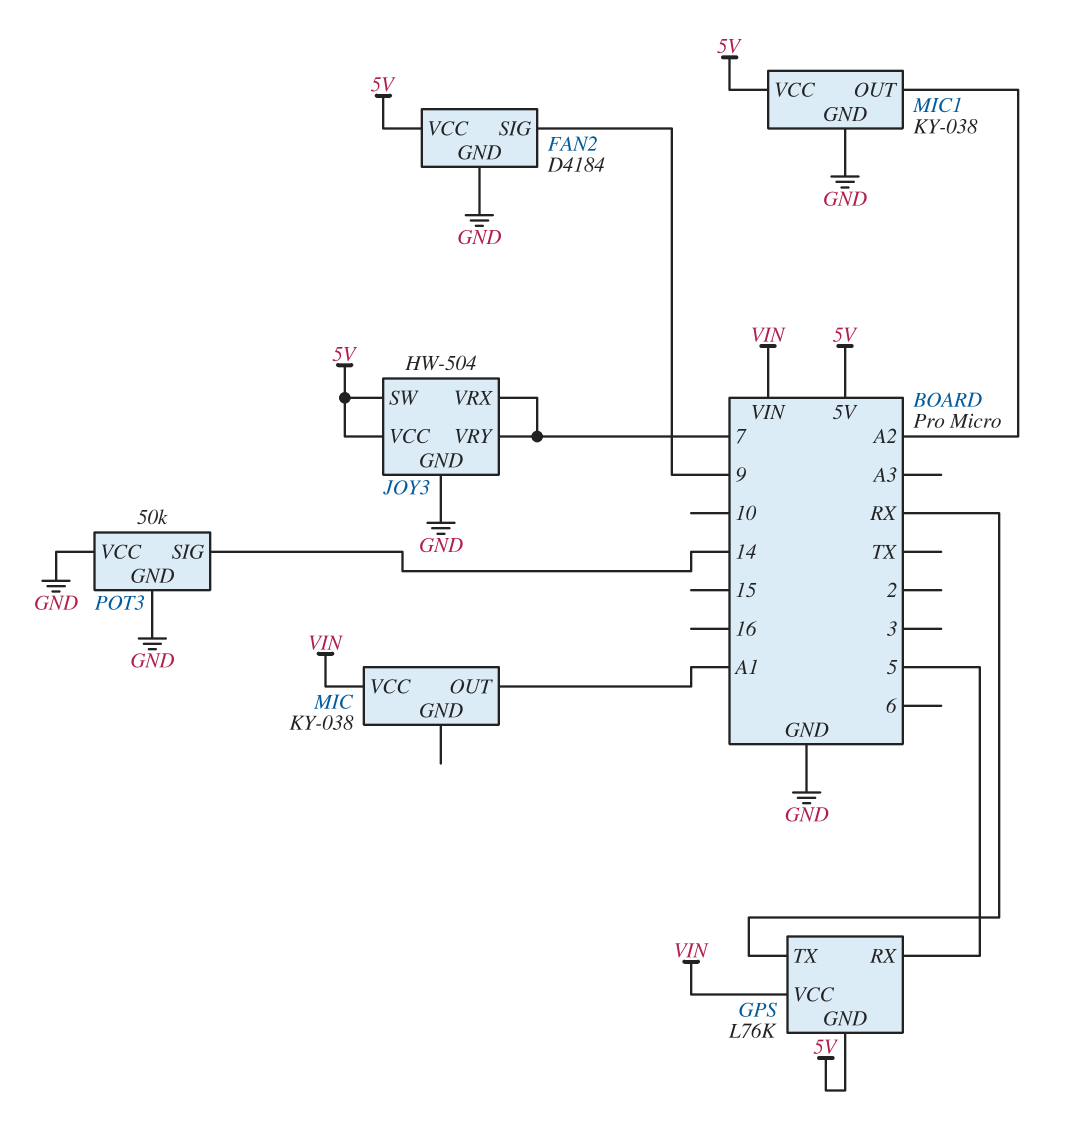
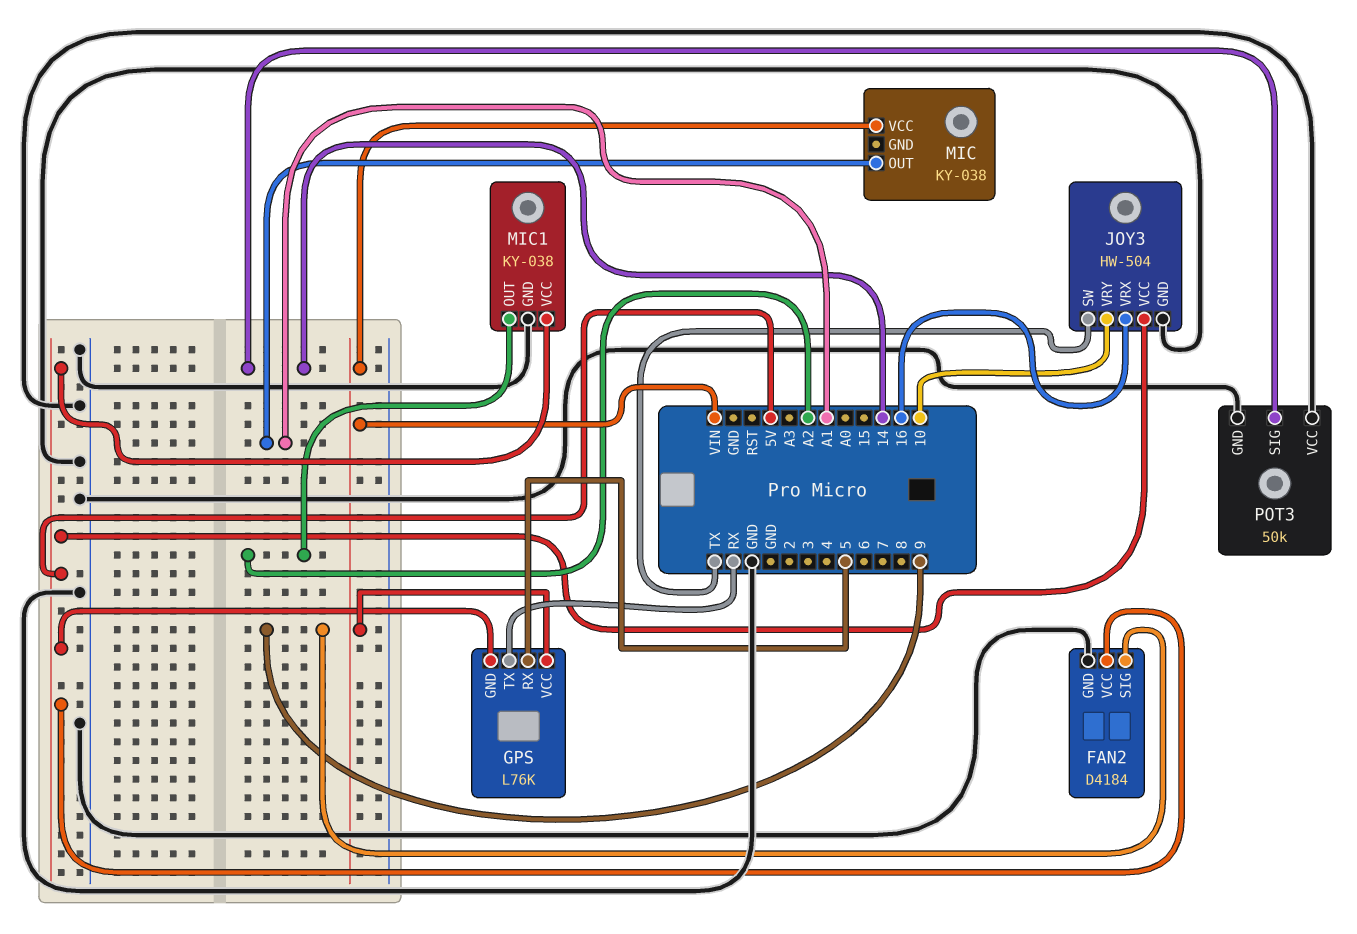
JOY3 pin SW: 5V -> TX
JOY3 pin VRX: 7 -> 16
JOY3 pin VRY: 7 -> 10

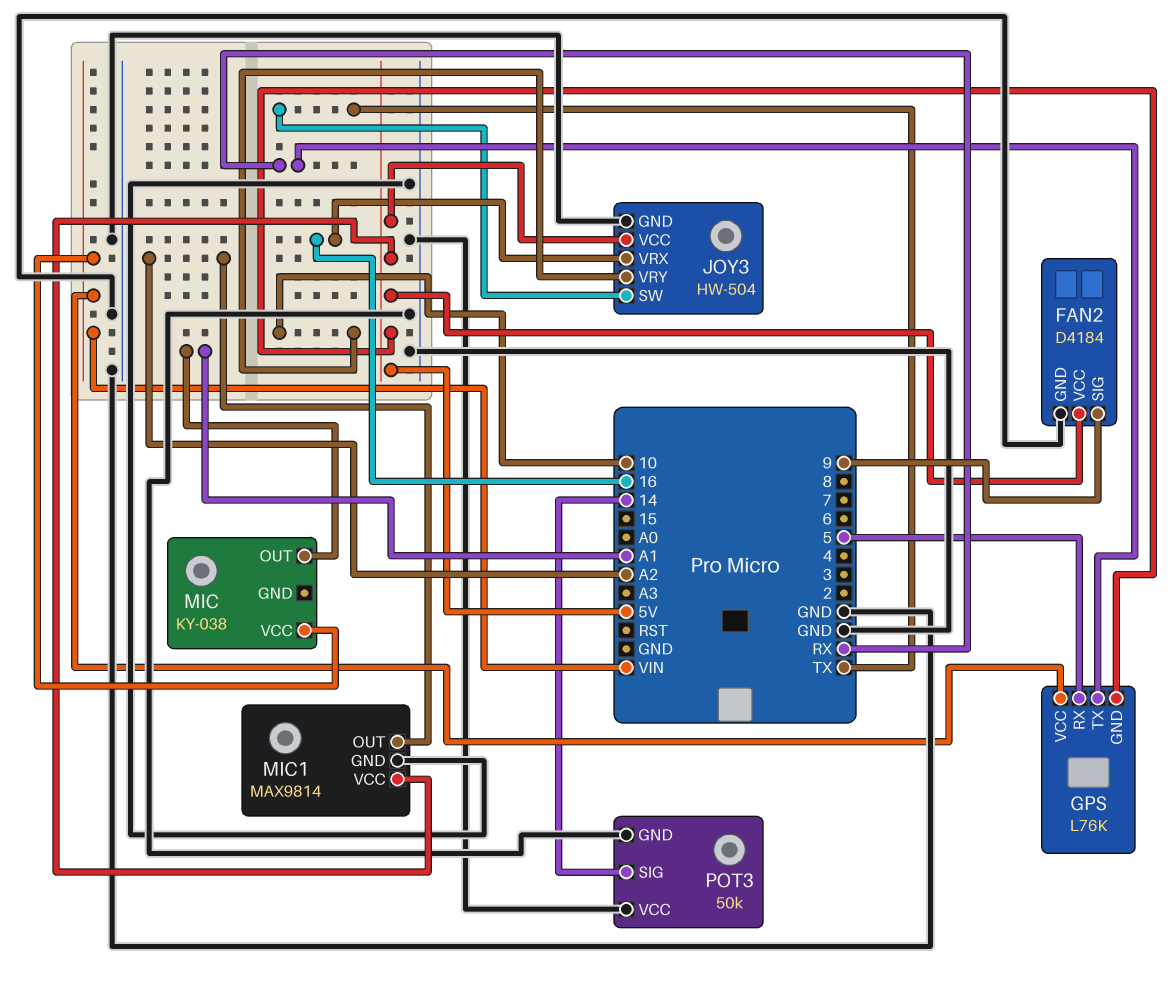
MIC1: KY-038 -> MAX9814

